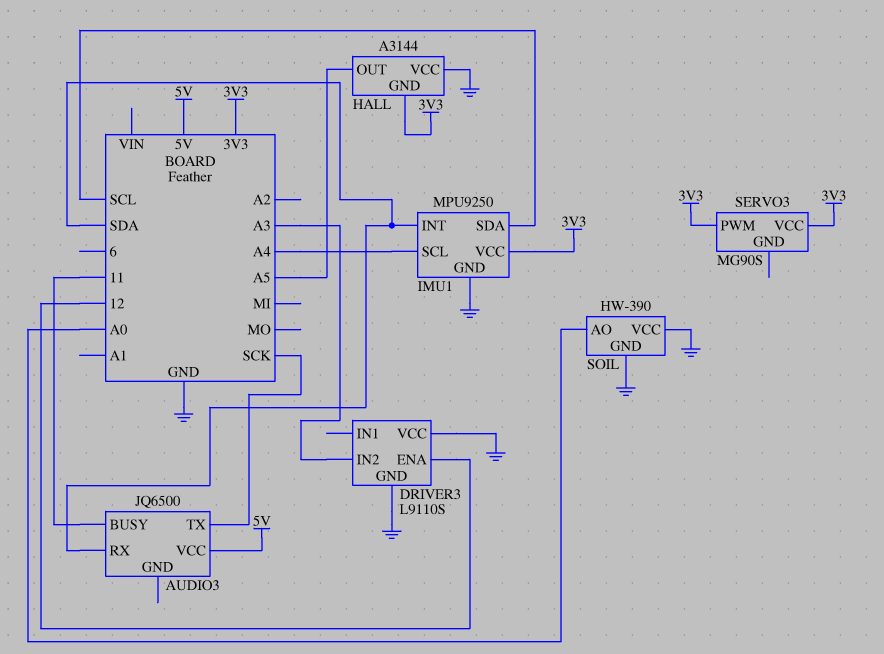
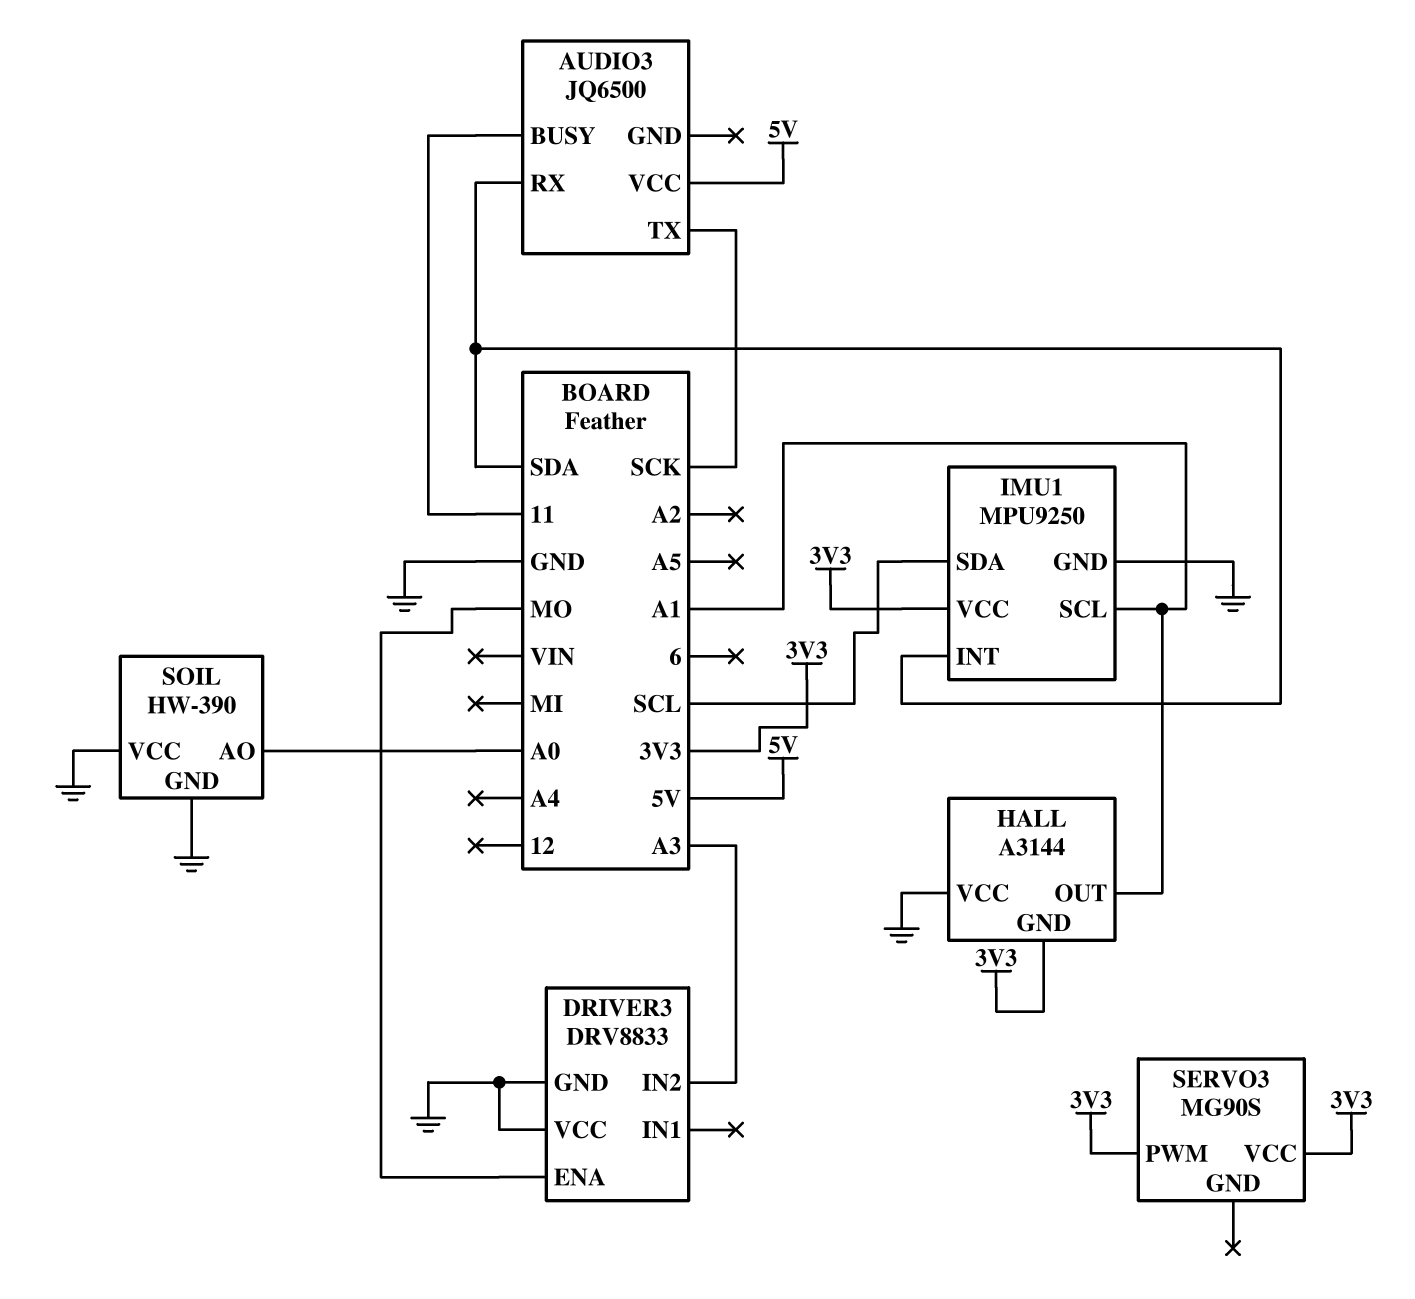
DRIVER3: L9110S -> DRV8833
DRIVER3 pin ENA: 12 -> MO
HALL pin OUT: A5 -> A1
IMU1 pin SCL: A4 -> A1

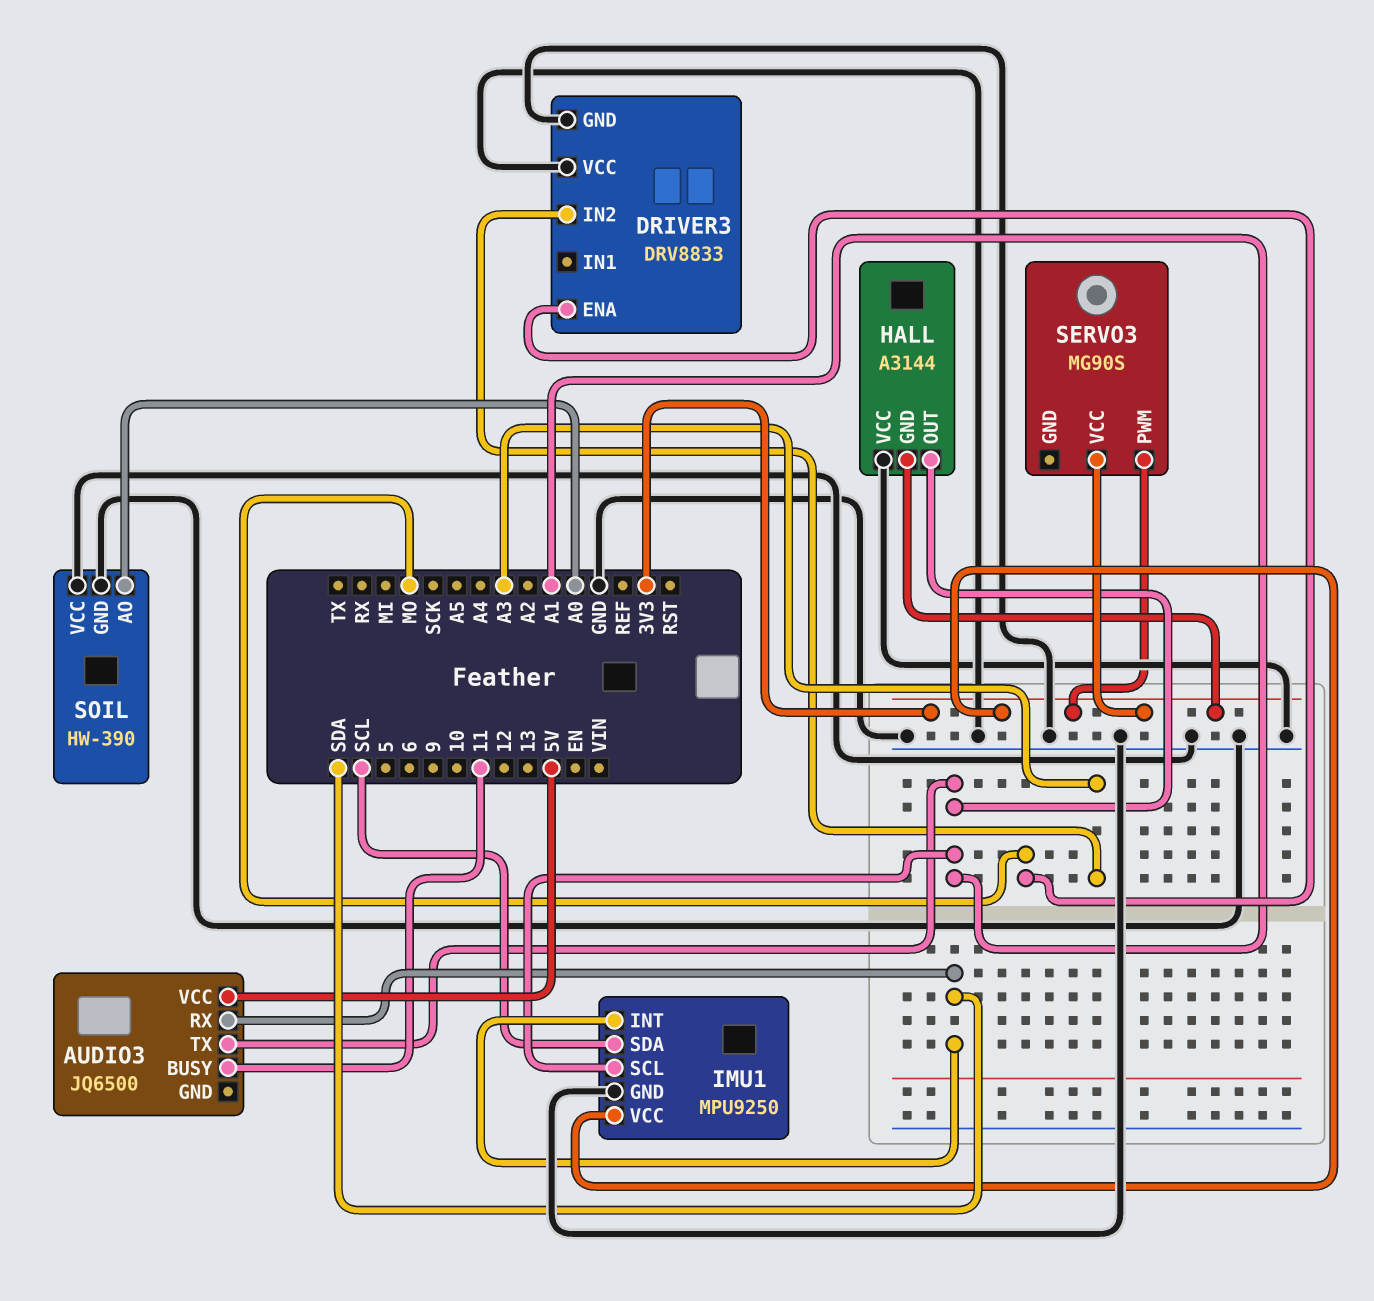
AUDIO3 pin TX: SCK -> A1

